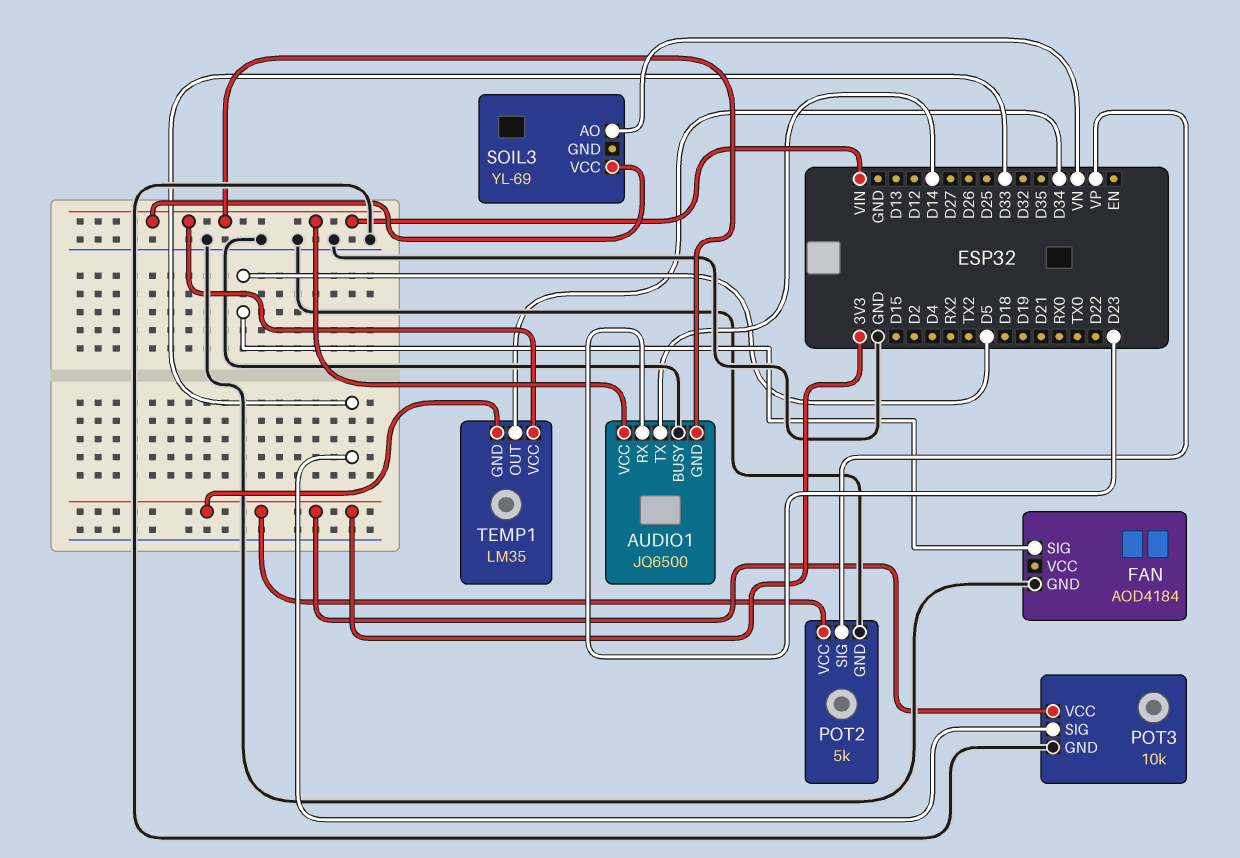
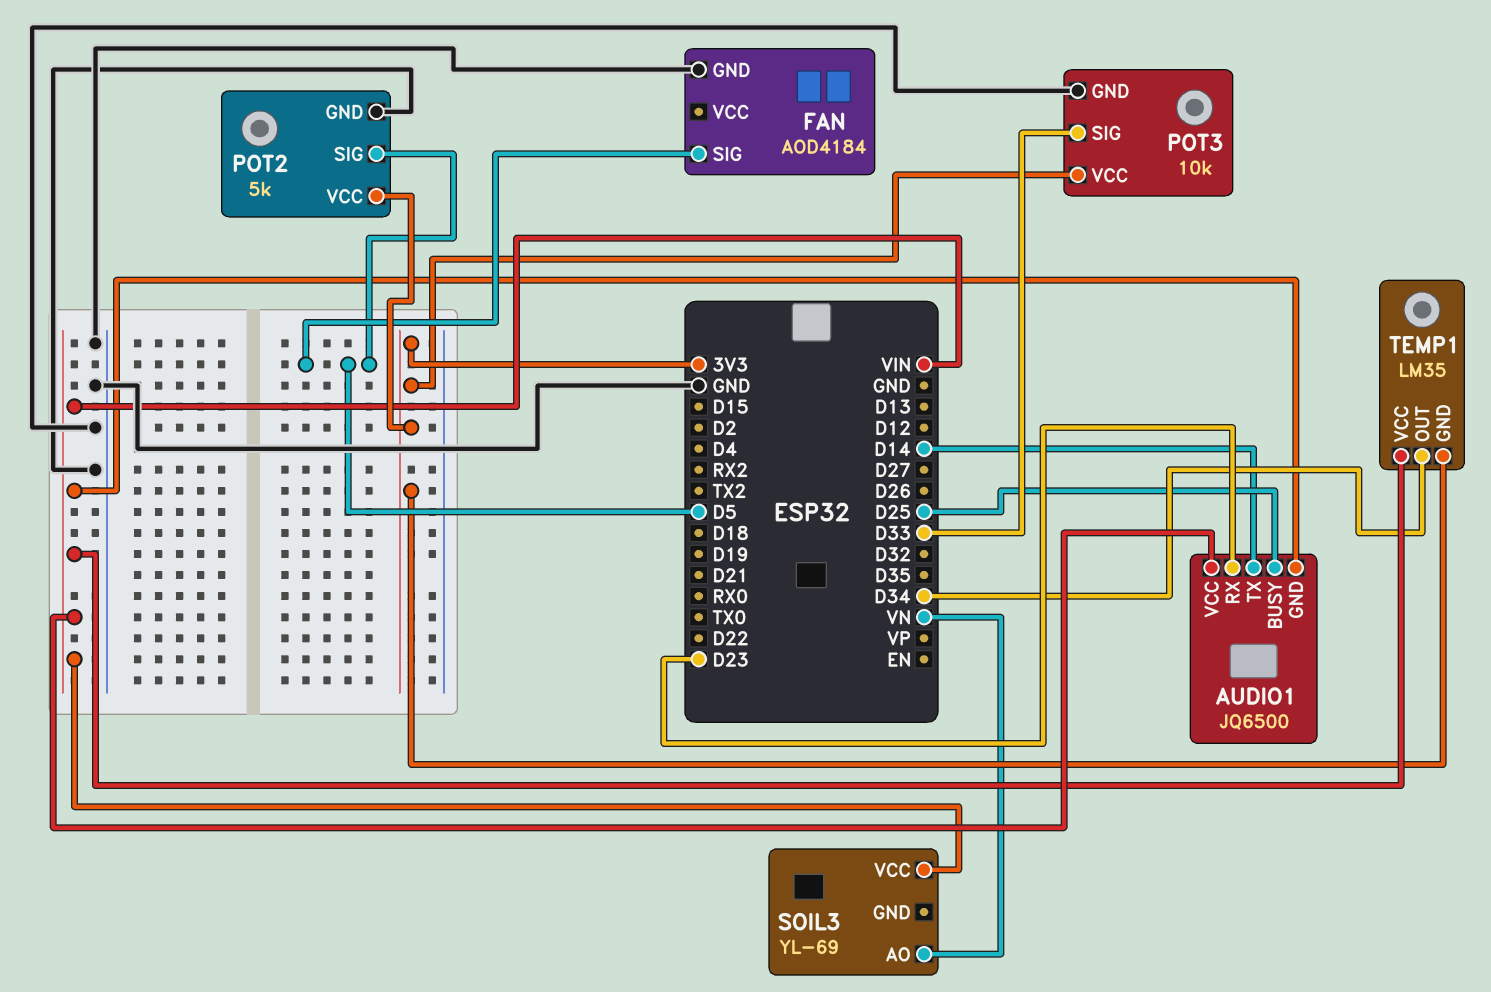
AUDIO1 pin BUSY: GND -> D25
POT2 pin SIG: VP -> D5

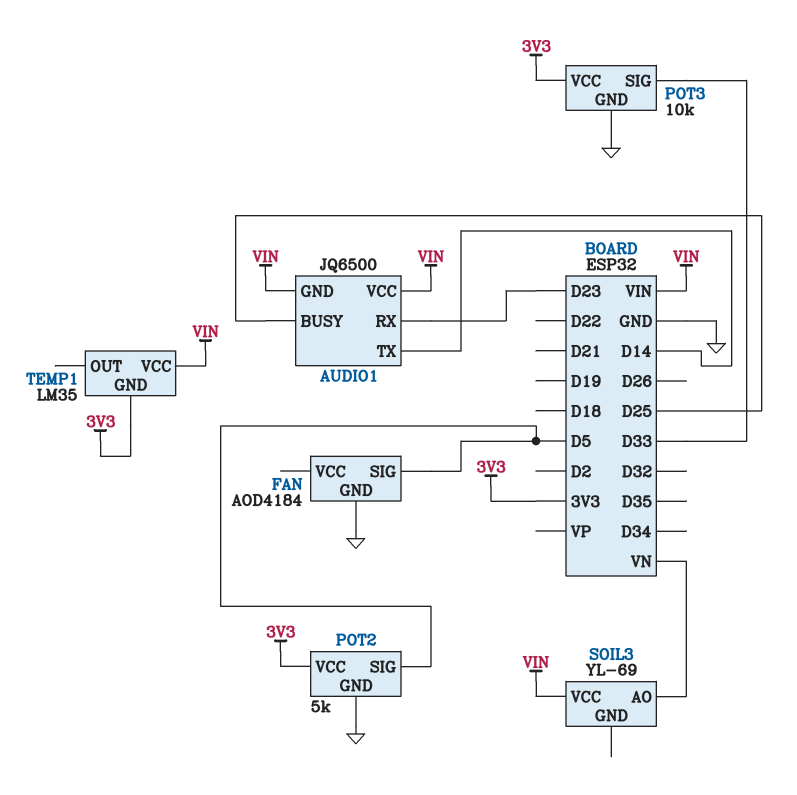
TEMP1 pin OUT: D34 -> none

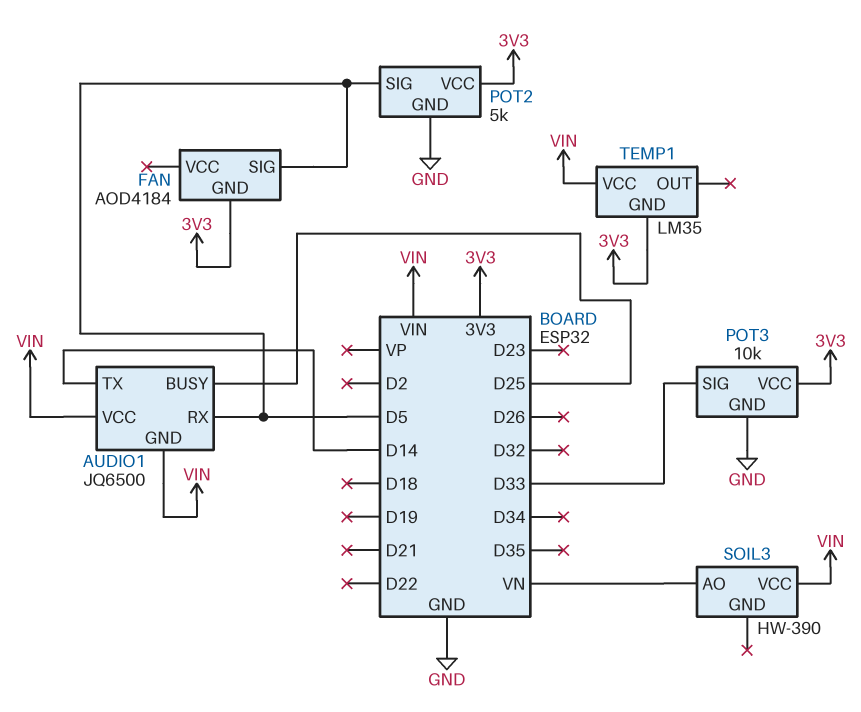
AUDIO1 pin RX: D23 -> D5
FAN pin GND: GND -> 3V3
SOIL3: YL-69 -> HW-390

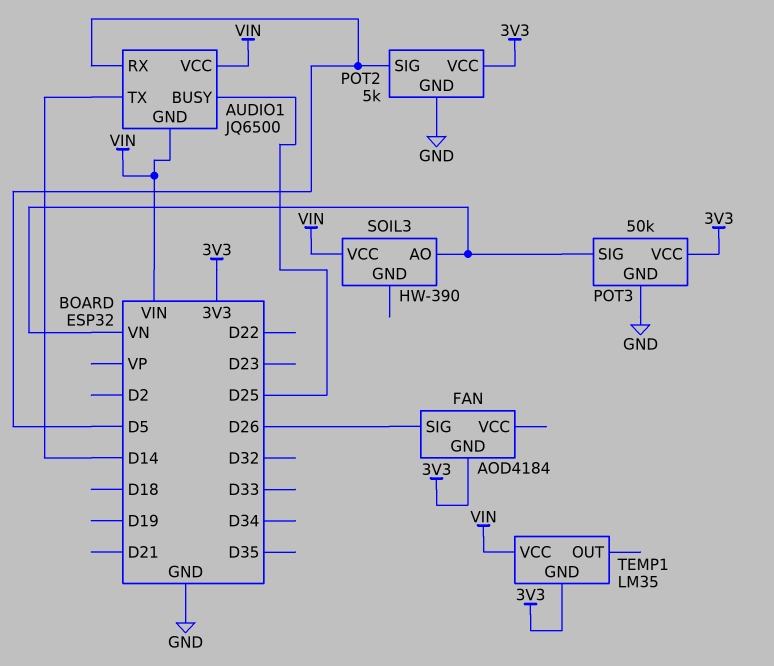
FAN pin SIG: D5 -> D26
POT3: 10k -> 50k
POT3 pin SIG: D33 -> VN

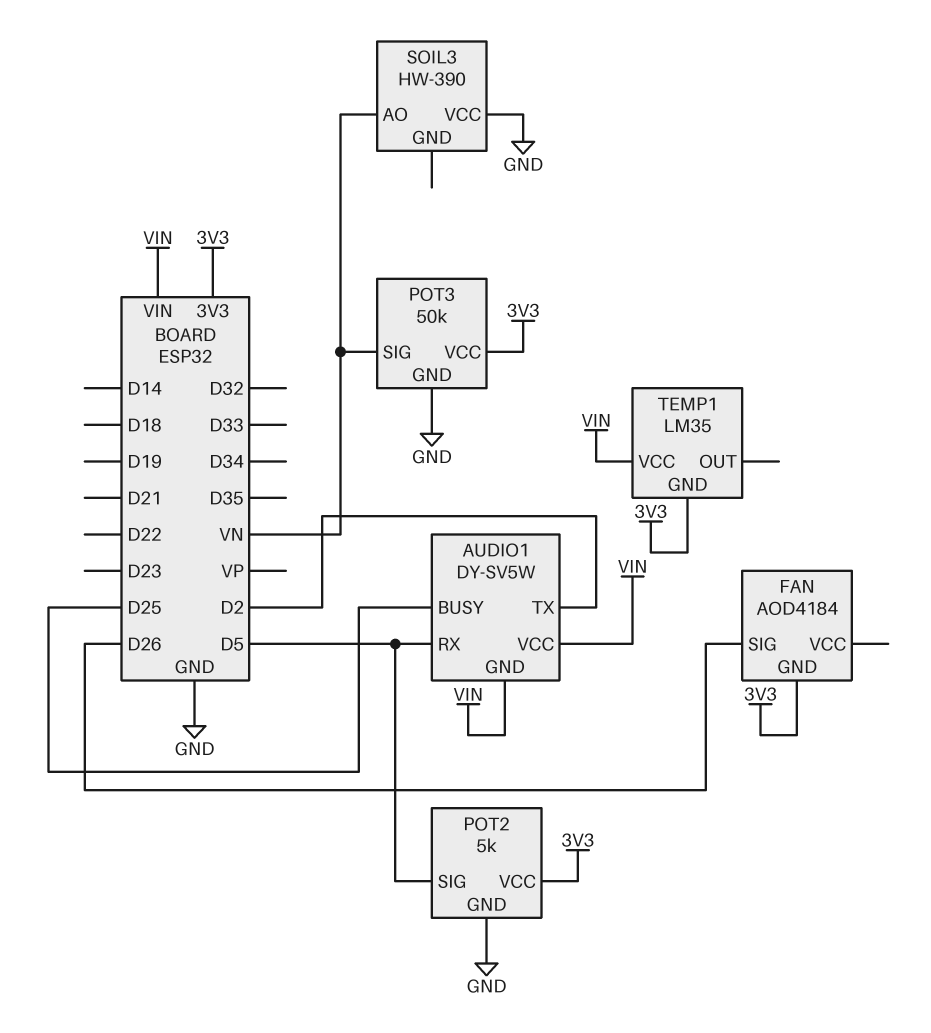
AUDIO1: JQ6500 -> DY-SV5W
AUDIO1 pin TX: D14 -> D2
SOIL3 pin VCC: VIN -> GND

